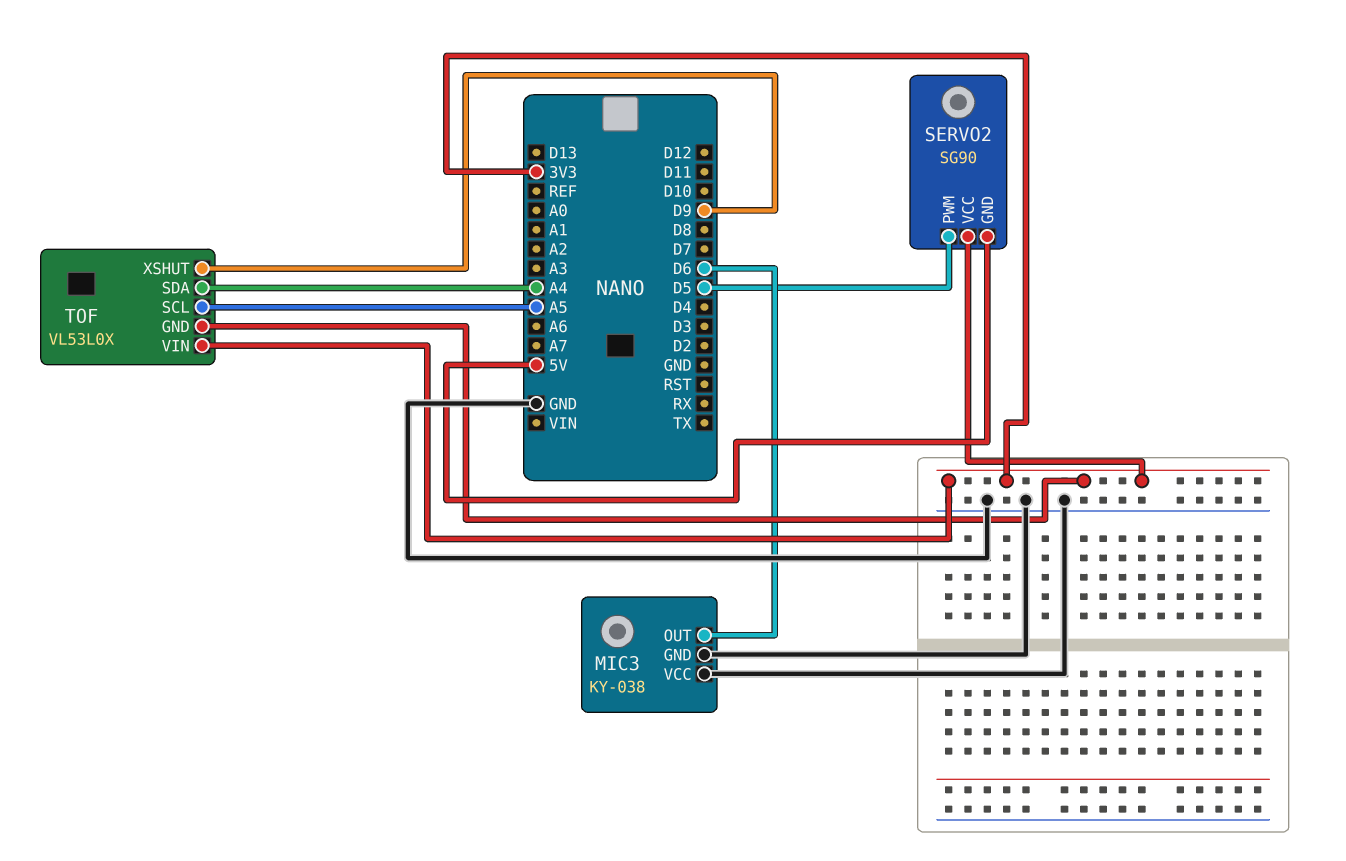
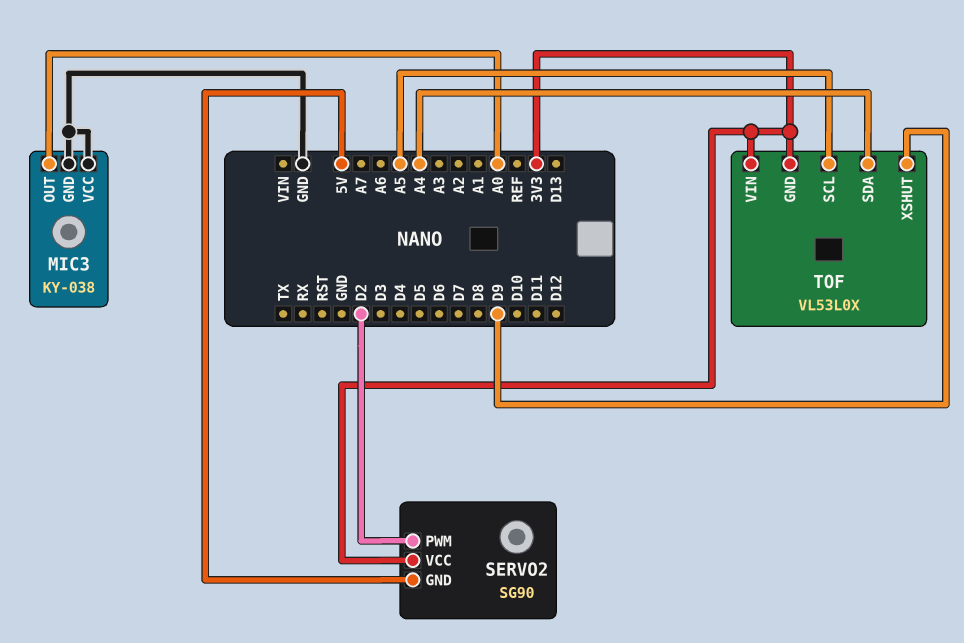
MIC3 pin OUT: D6 -> A0
SERVO2 pin PWM: D5 -> D2

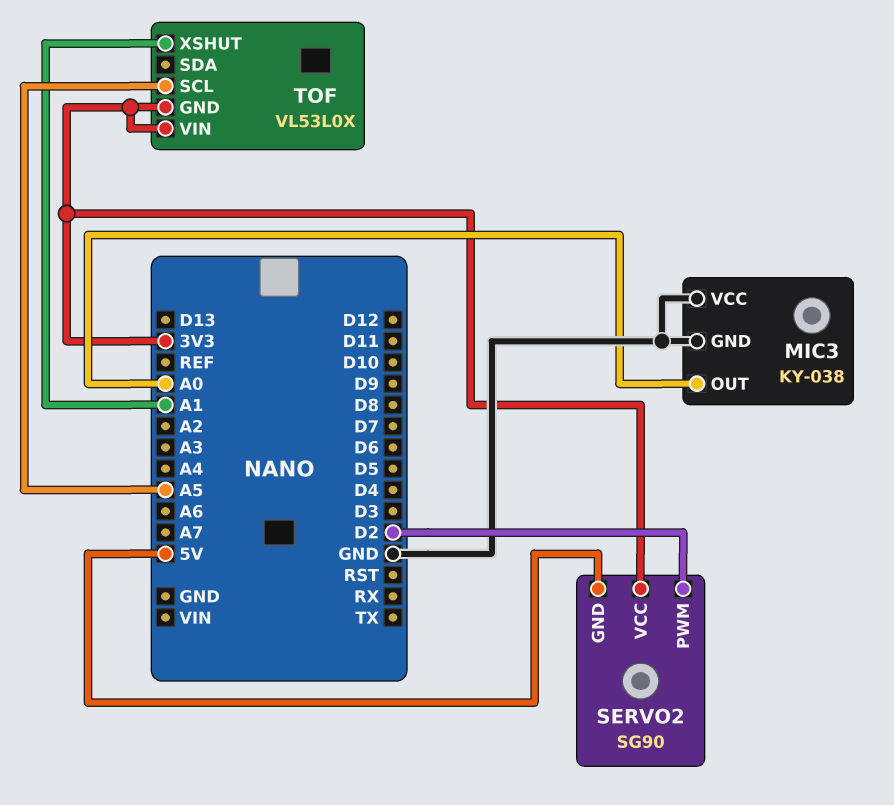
TOF pin SDA: A4 -> none
TOF pin XSHUT: D9 -> A1

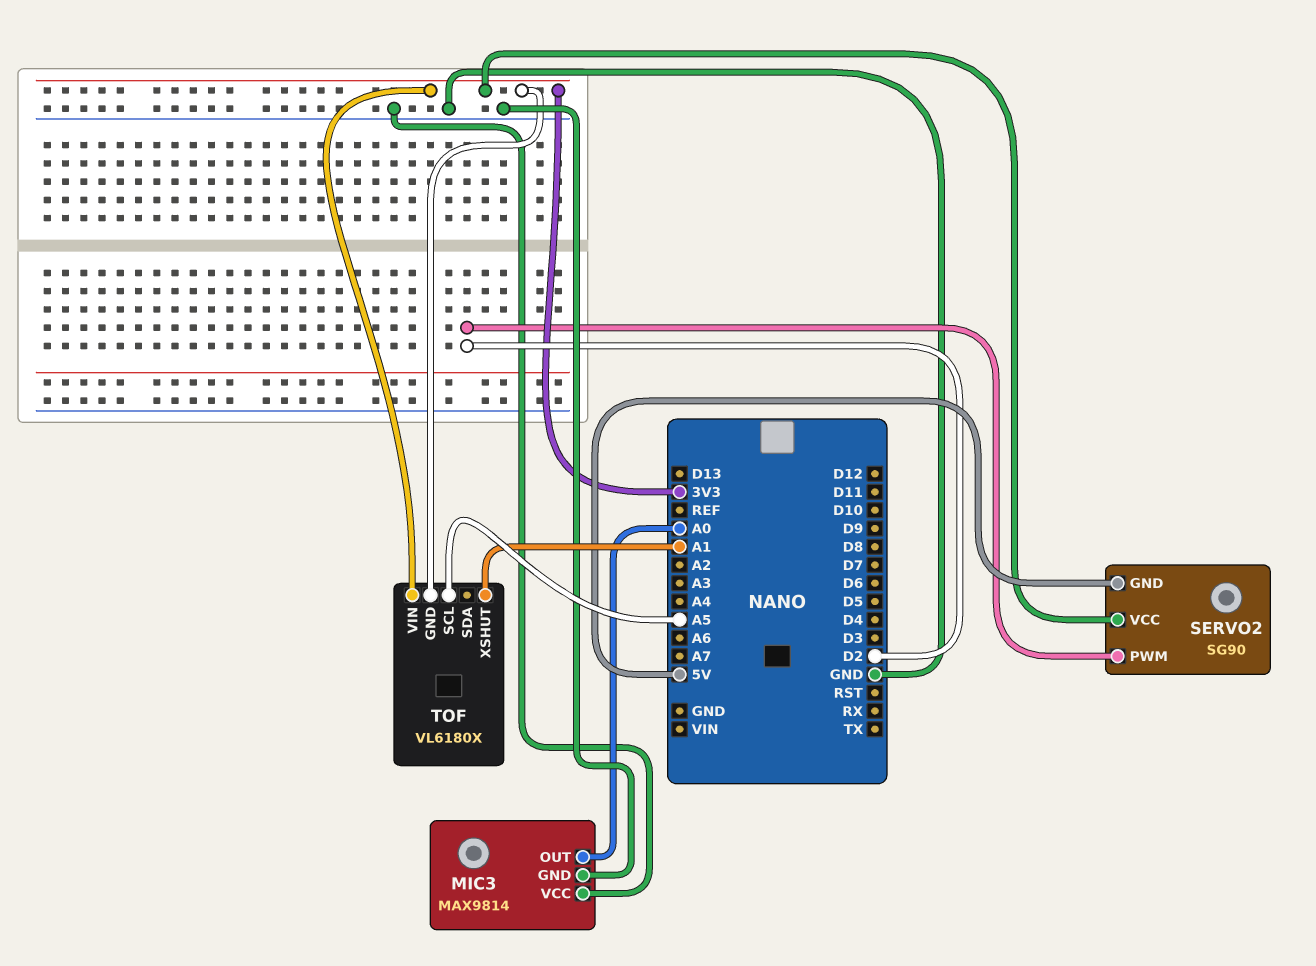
MIC3: KY-038 -> MAX9814
TOF: VL53L0X -> VL6180X

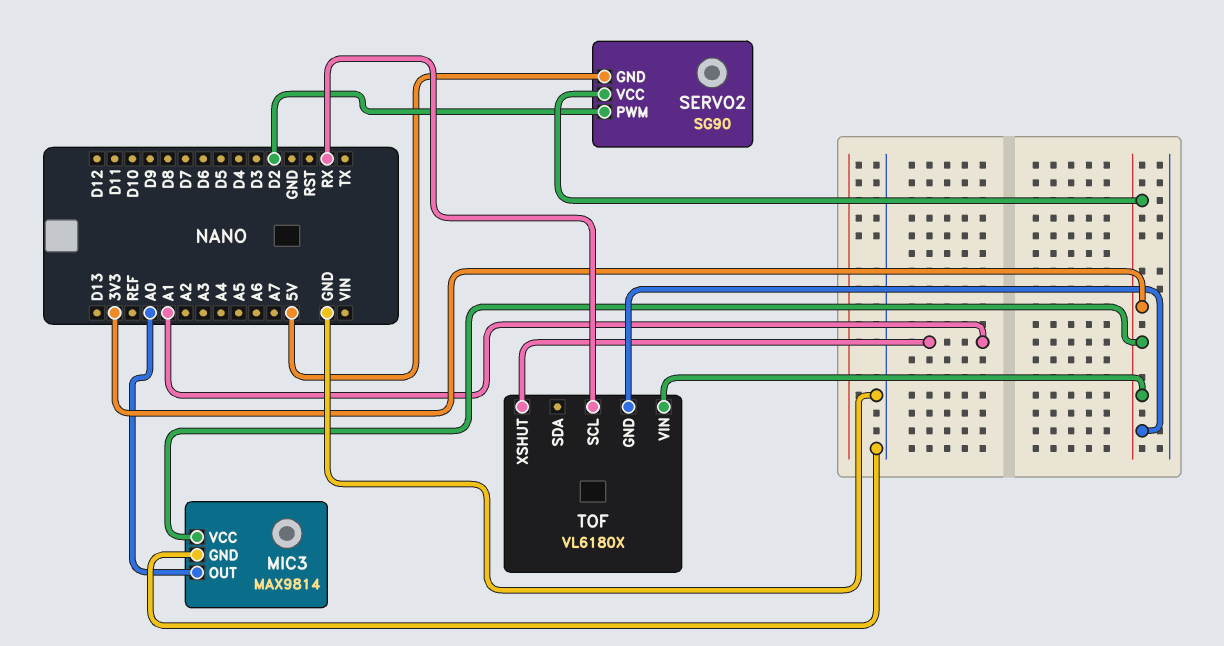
MIC3 pin VCC: GND -> 3V3
TOF pin SCL: A5 -> RX

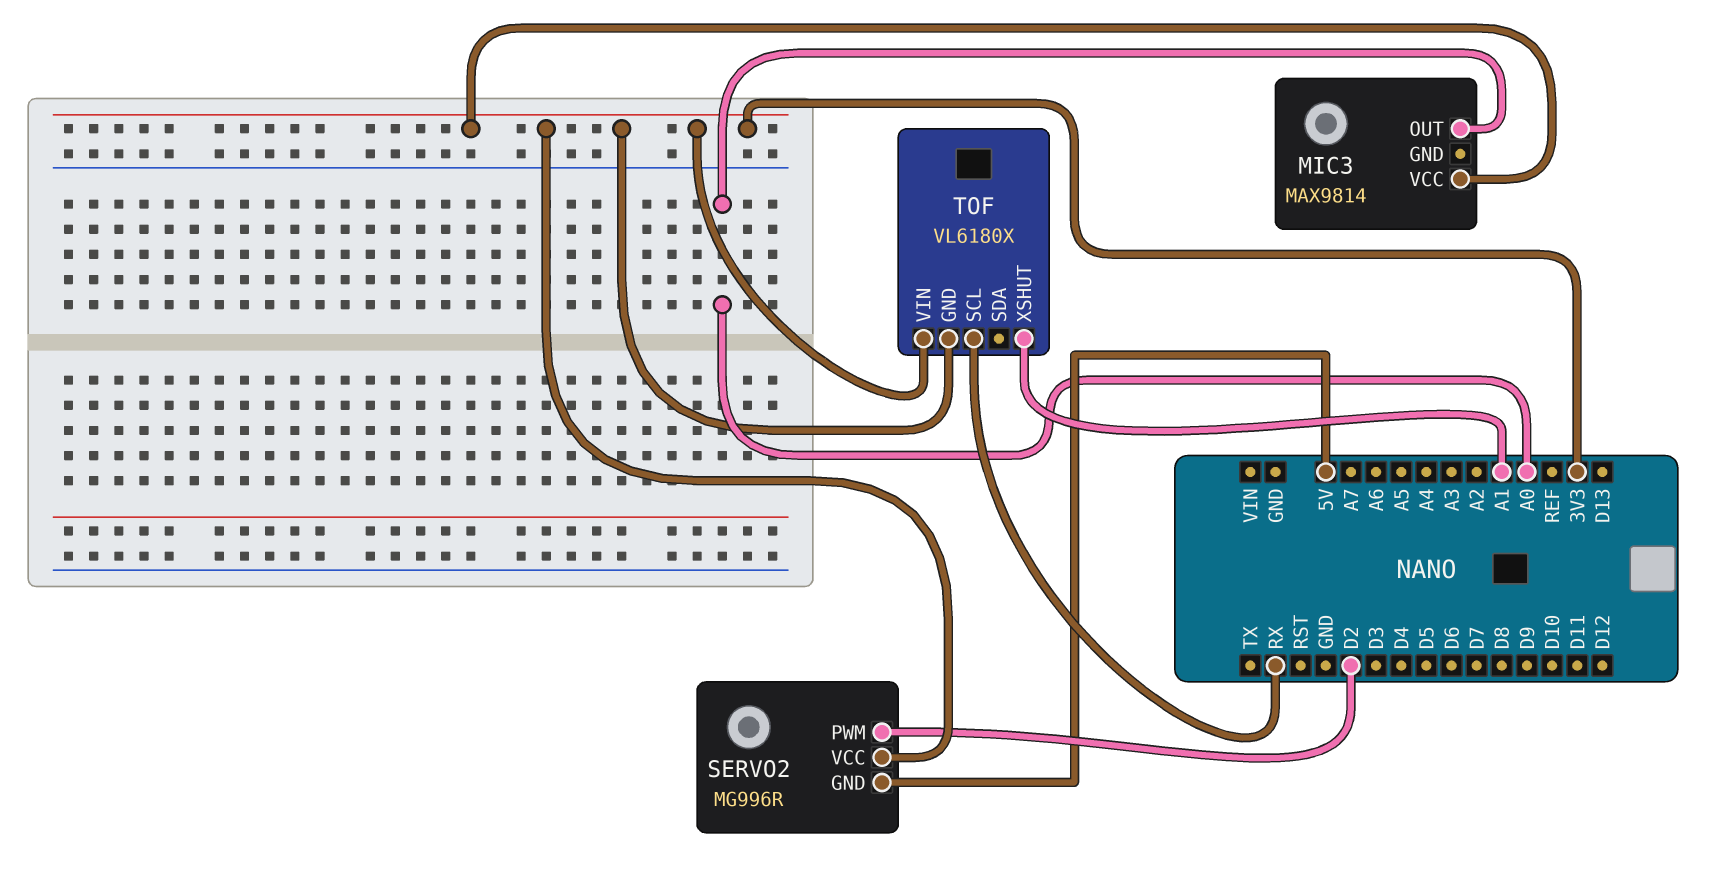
MIC3 pin GND: GND -> none
SERVO2: SG90 -> MG996R

